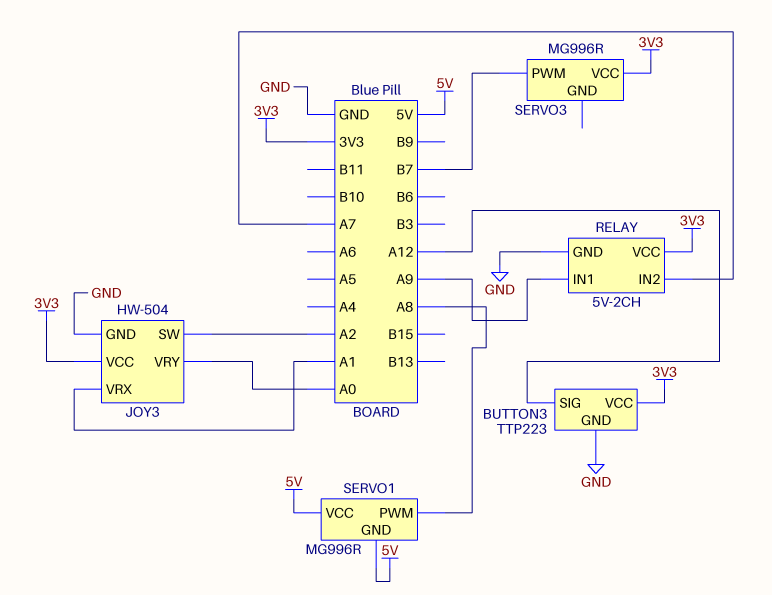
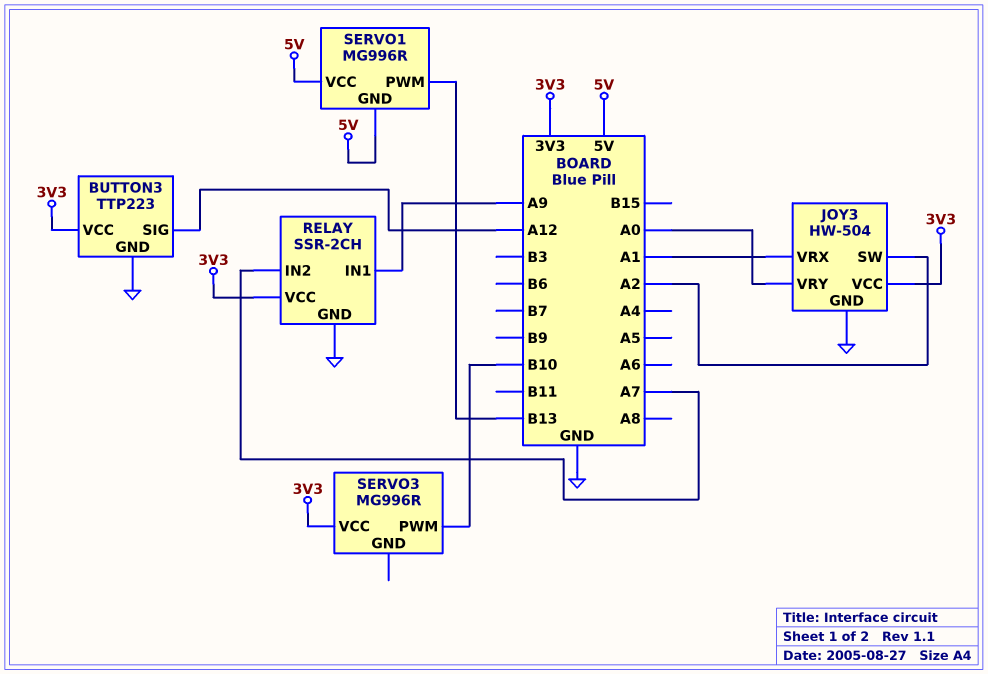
RELAY: 5V-2CH -> SSR-2CH
SERVO1 pin PWM: A8 -> B13
SERVO3 pin PWM: B7 -> B10

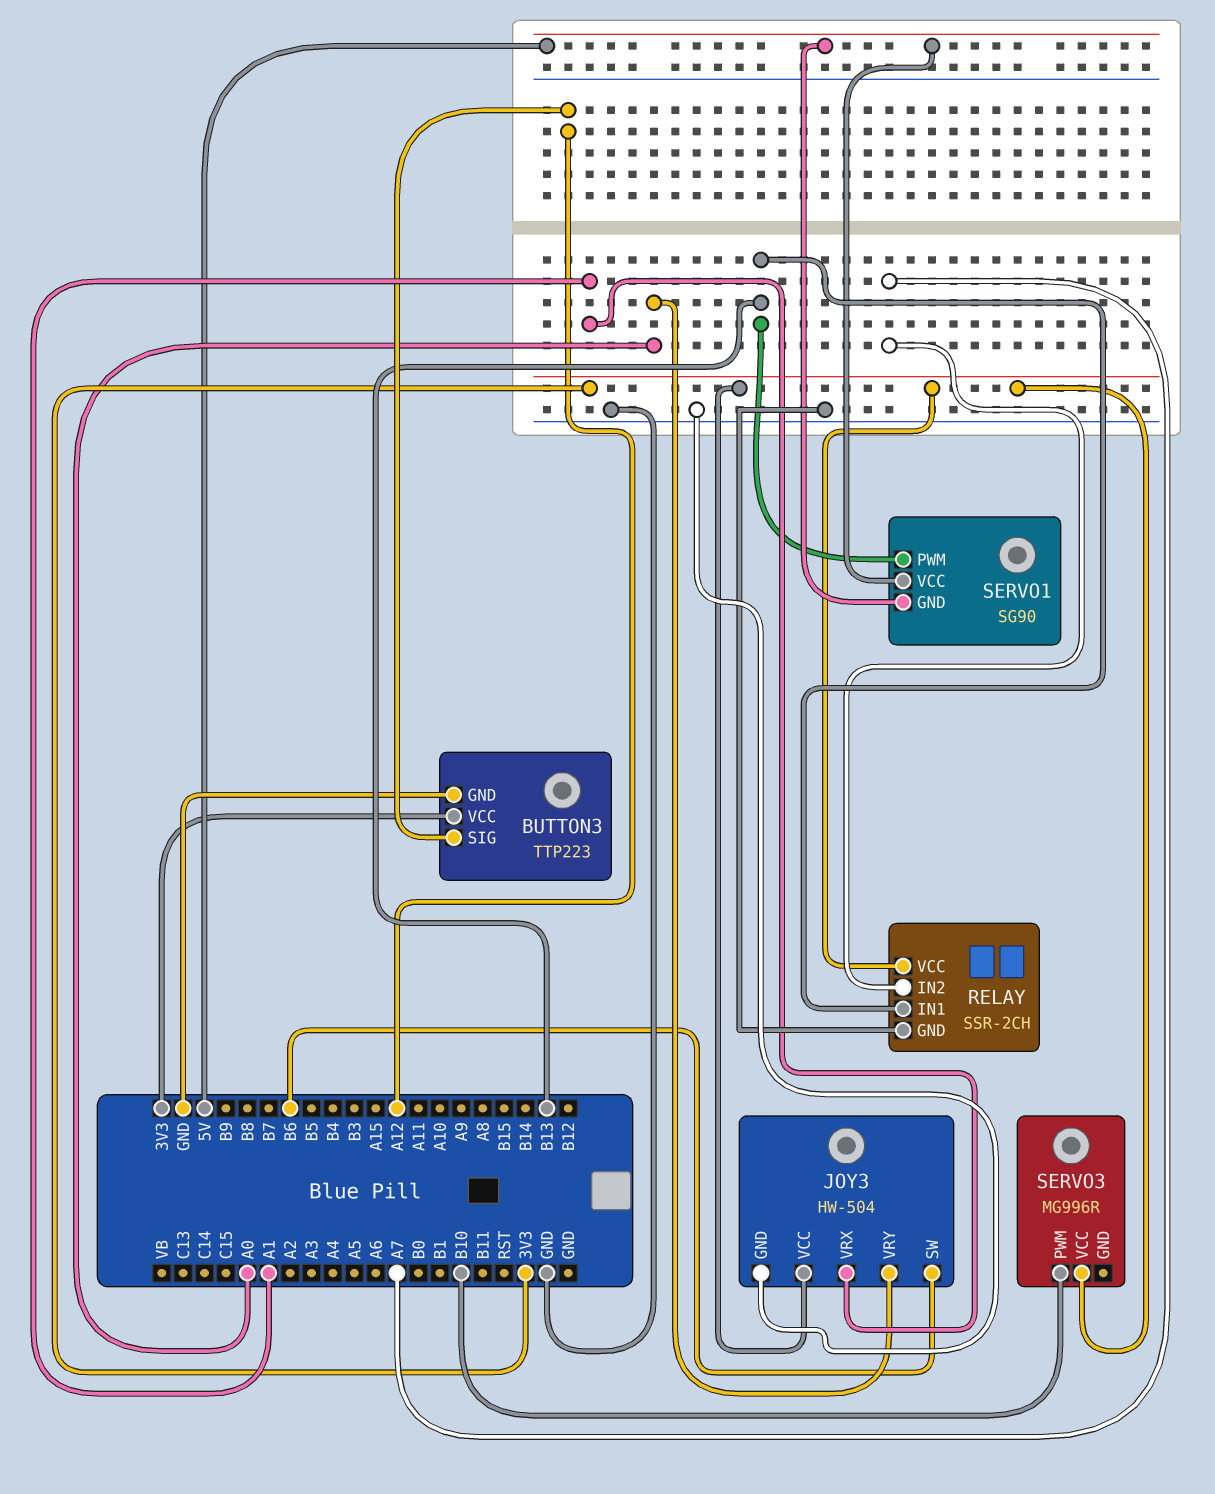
JOY3 pin SW: A2 -> B6
RELAY pin IN1: A9 -> B13
SERVO1: MG996R -> SG90

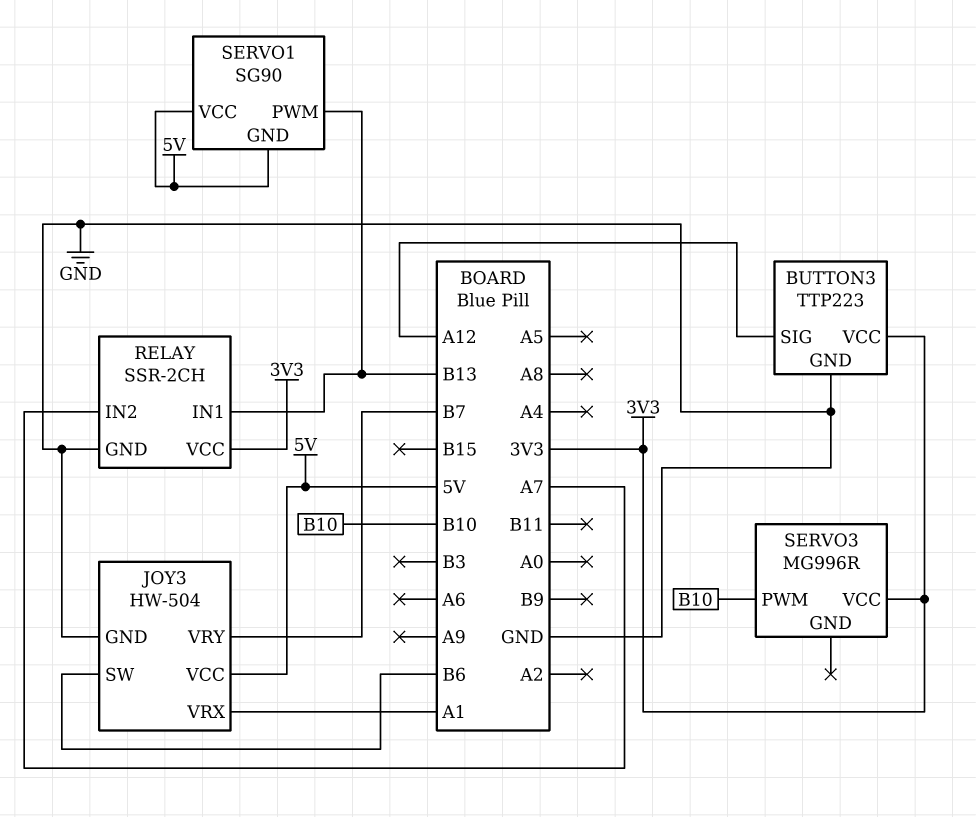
JOY3 pin VCC: 3V3 -> 5V
JOY3 pin VRY: A0 -> B7

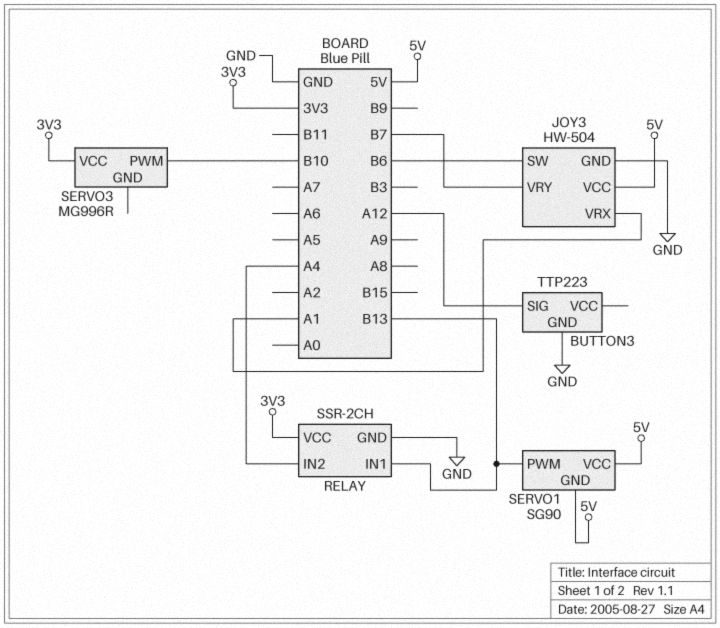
BUTTON3 pin VCC: 3V3 -> none
RELAY pin IN2: A7 -> A4

